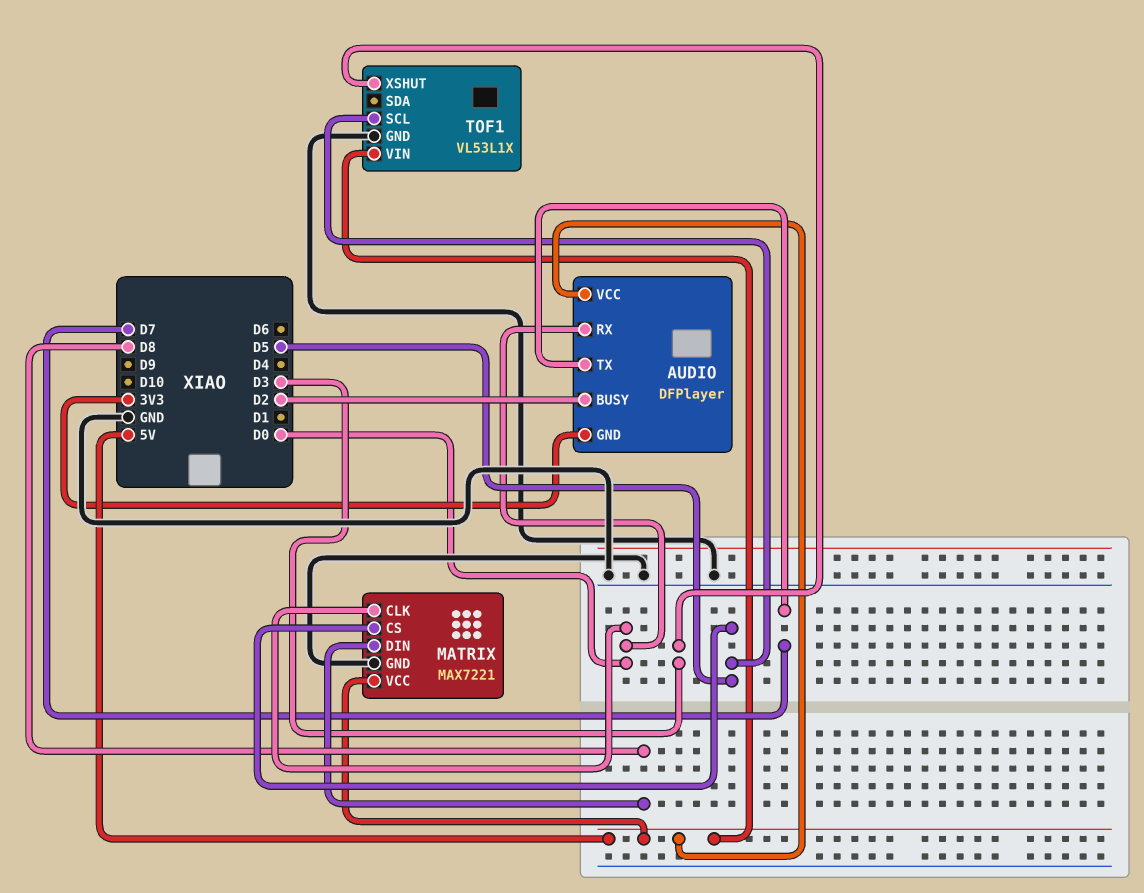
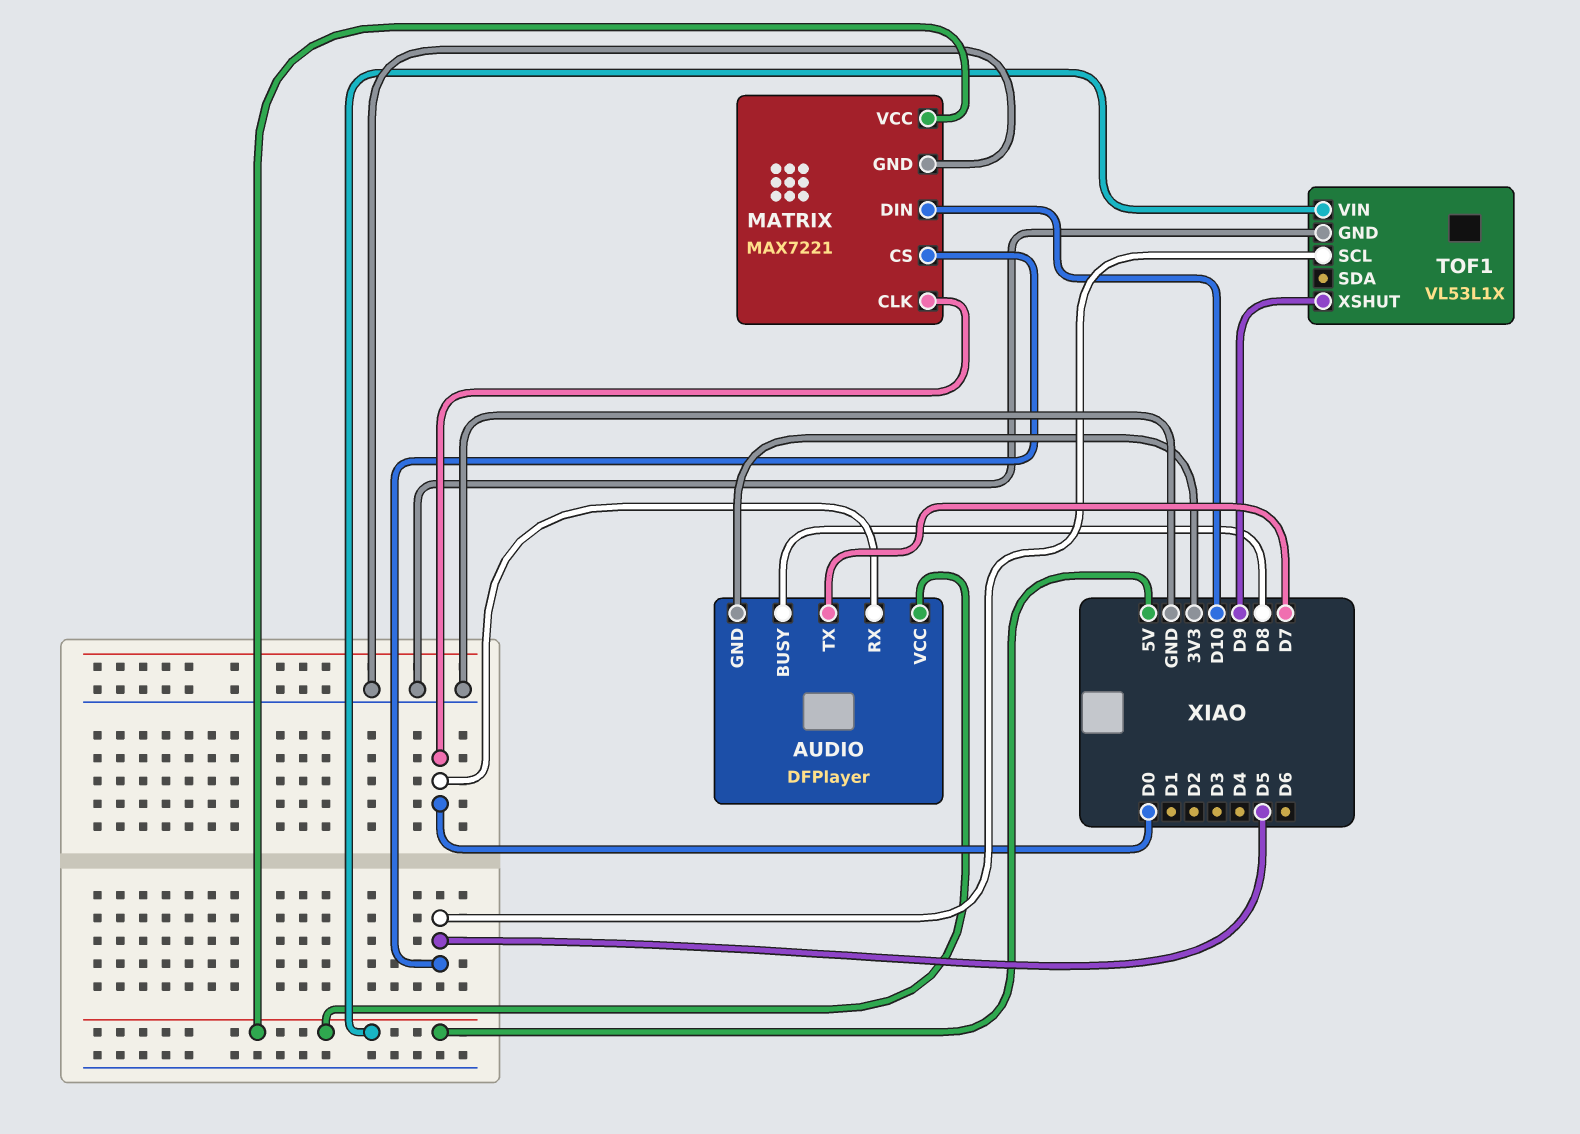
AUDIO pin BUSY: D2 -> D8
MATRIX pin DIN: D8 -> D10
TOF1 pin XSHUT: D3 -> D9

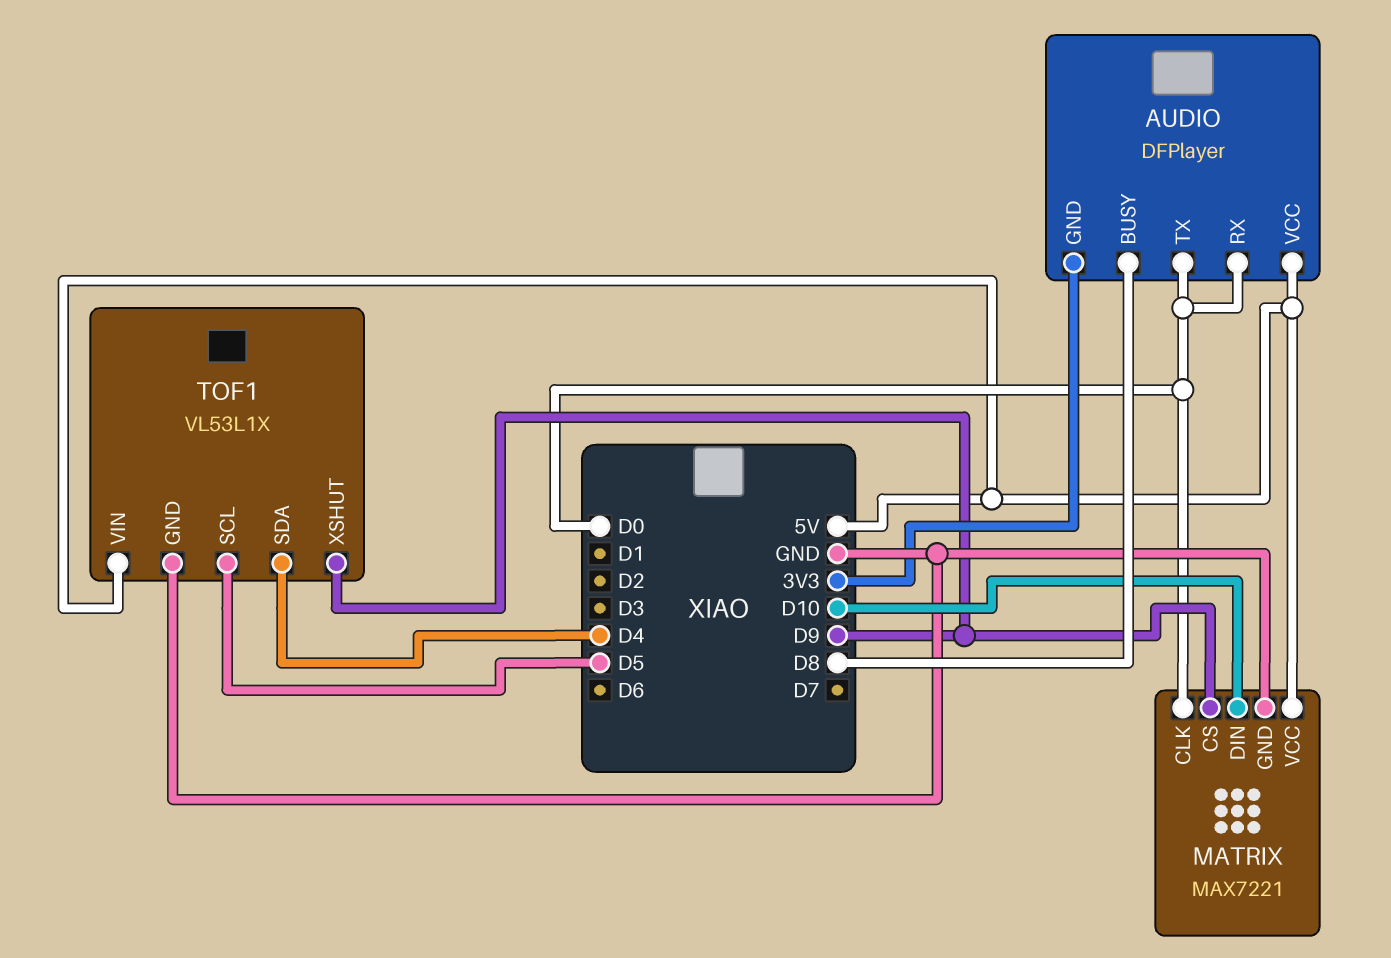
AUDIO pin TX: D7 -> D0
MATRIX pin CS: D5 -> D9
TOF1 pin SDA: none -> D4

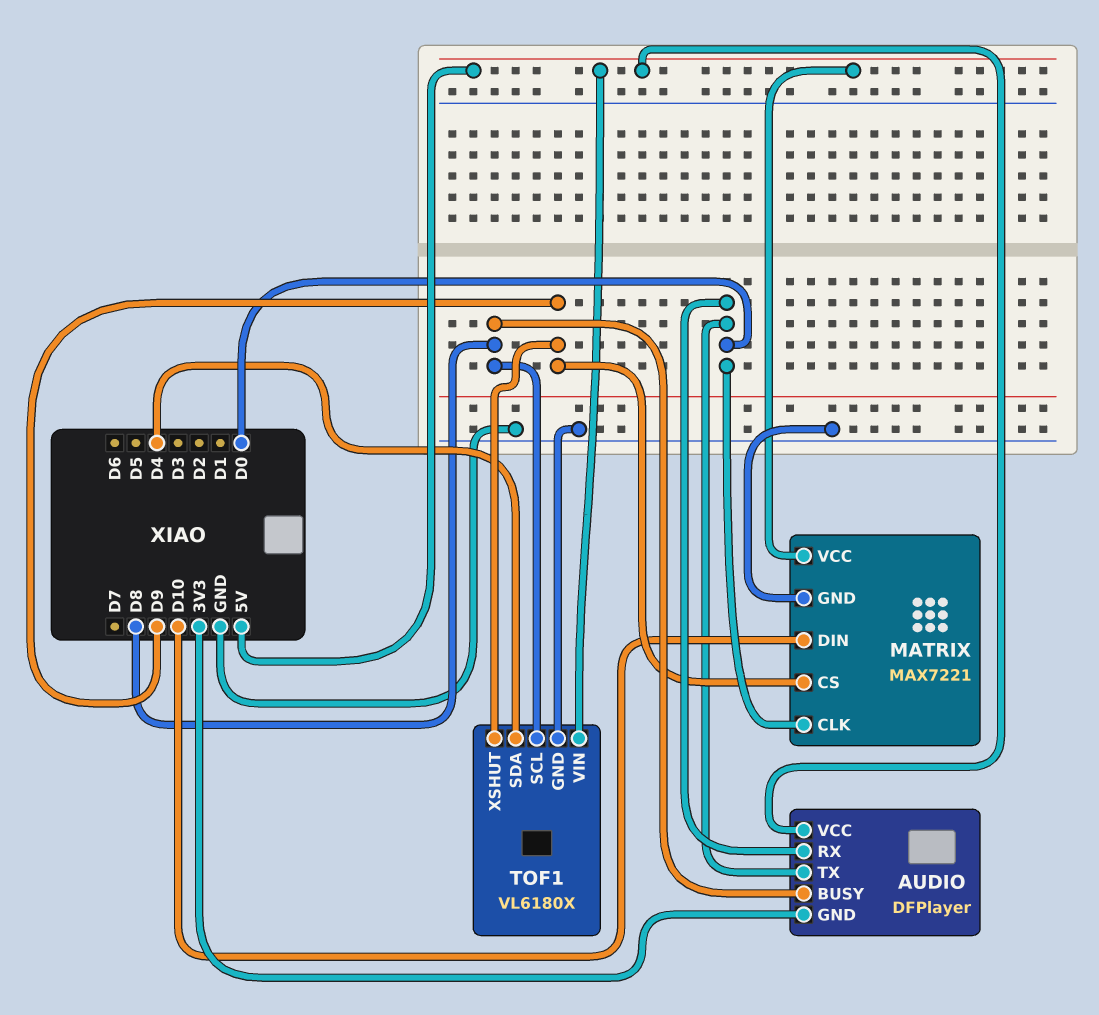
TOF1: VL53L1X -> VL6180X
TOF1 pin SCL: D5 -> D8

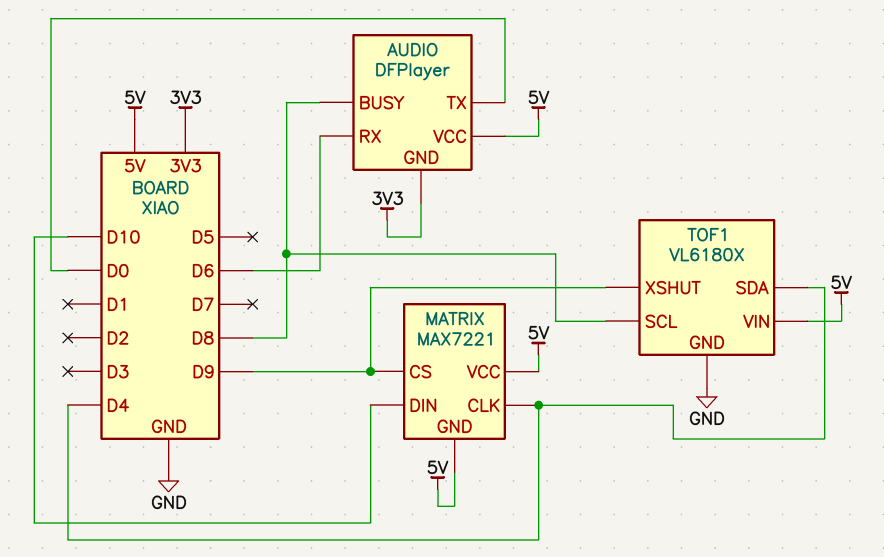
AUDIO pin RX: D0 -> D6
MATRIX pin CLK: D0 -> D4
MATRIX pin GND: GND -> 5V

